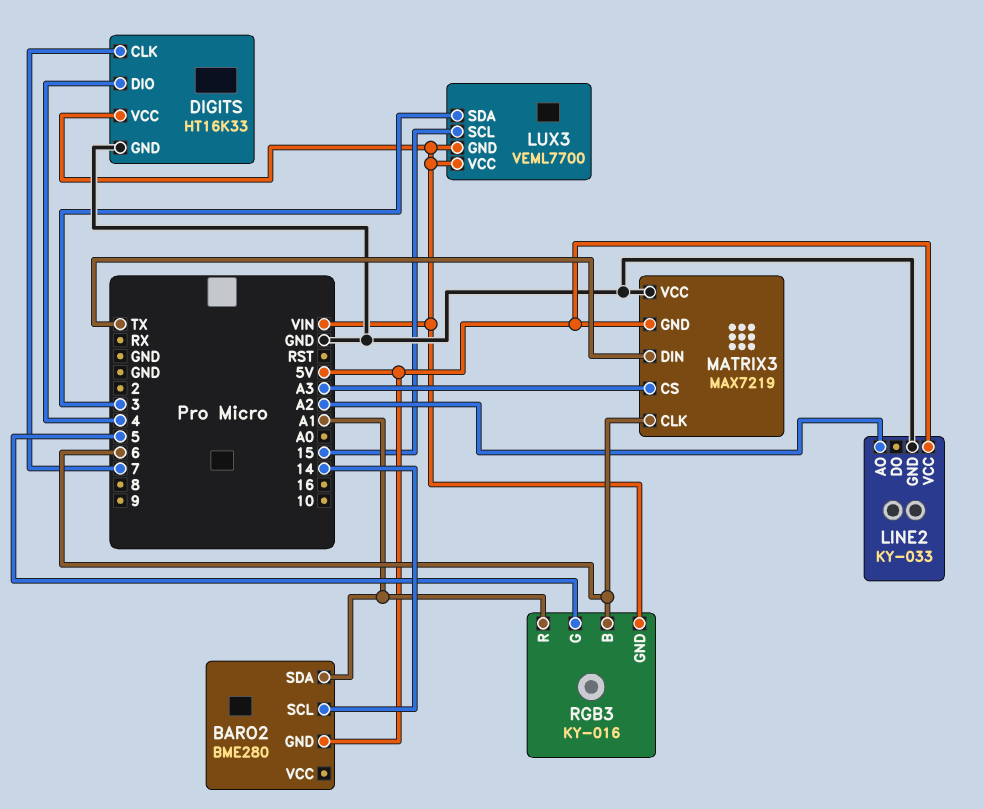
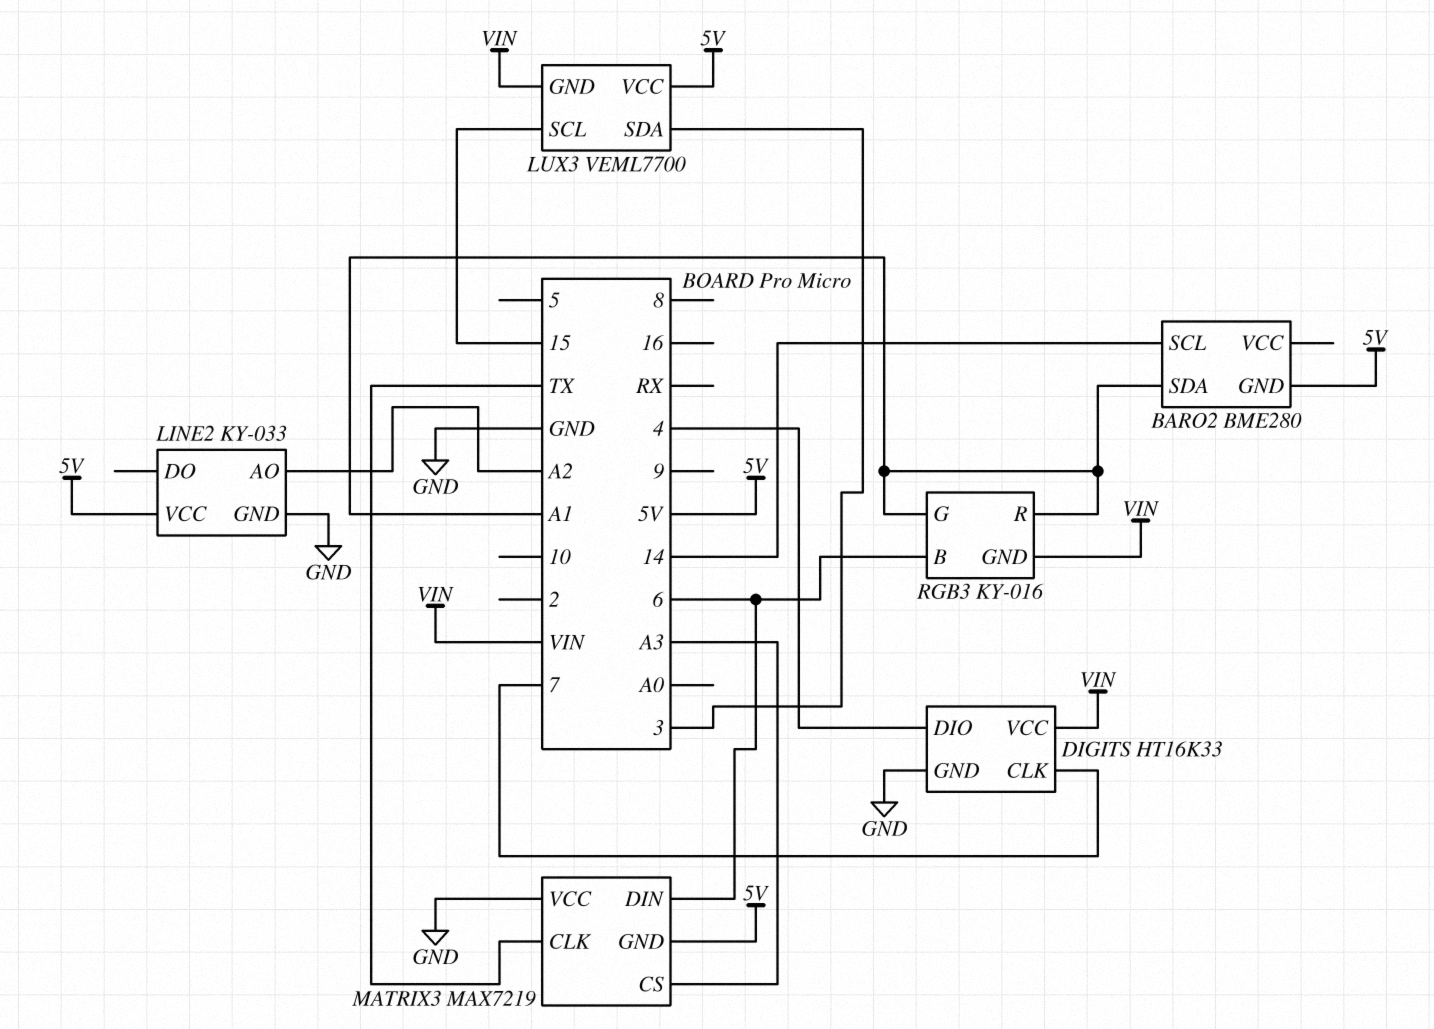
LUX3 pin VCC: VIN -> 5V
MATRIX3 pin CLK: 6 -> TX
MATRIX3 pin DIN: TX -> 6
RGB3 pin G: 5 -> A1

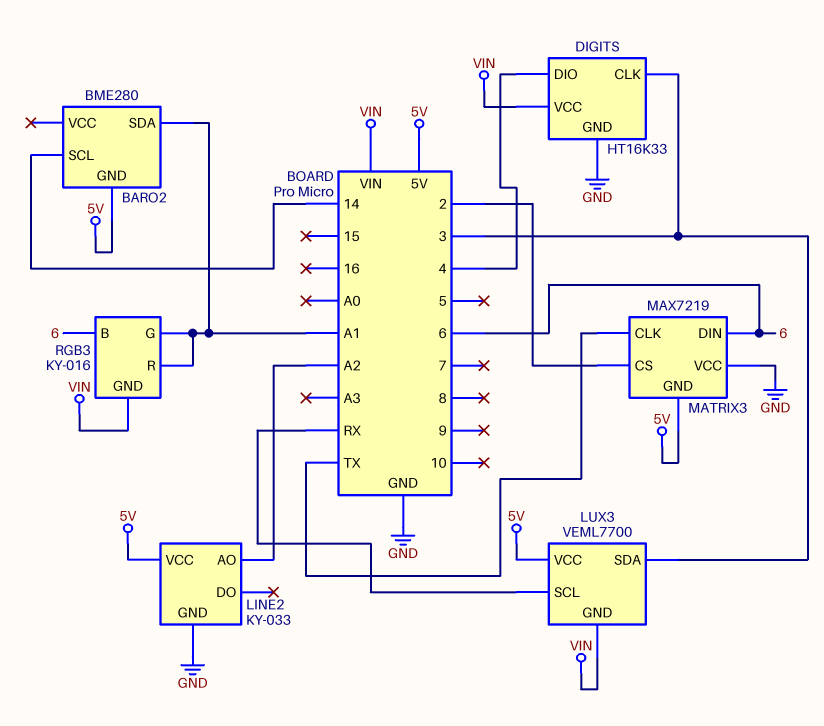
DIGITS pin CLK: 7 -> 3
LUX3 pin SCL: 15 -> RX
MATRIX3 pin CS: A3 -> 2

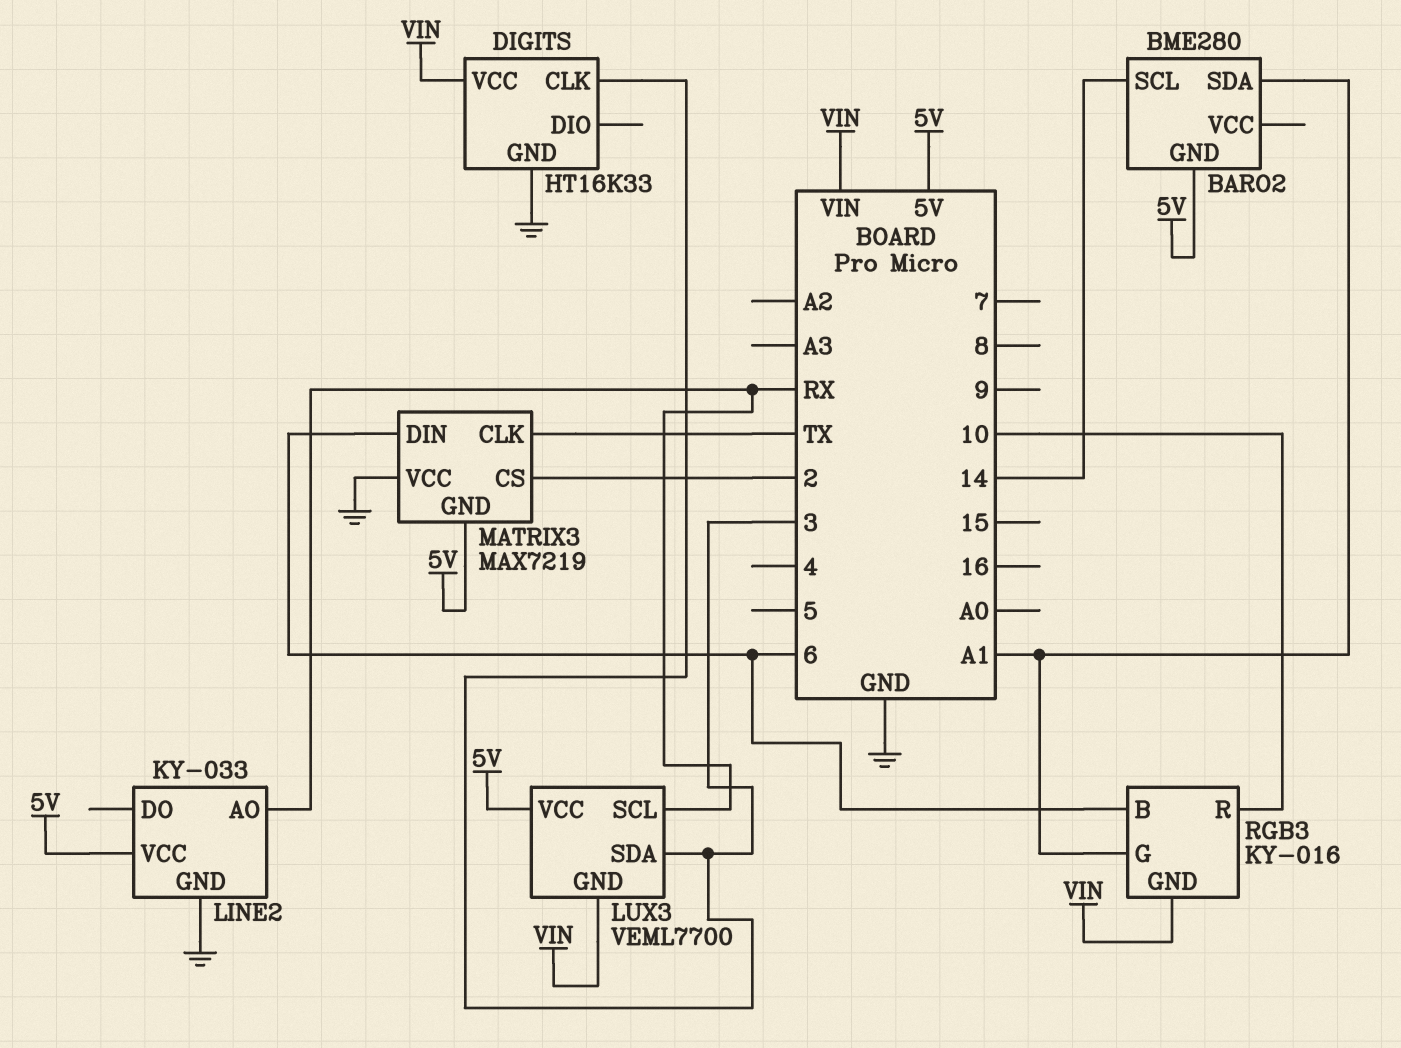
DIGITS pin DIO: 4 -> none
LINE2 pin AO: A2 -> RX
RGB3 pin R: A1 -> 10

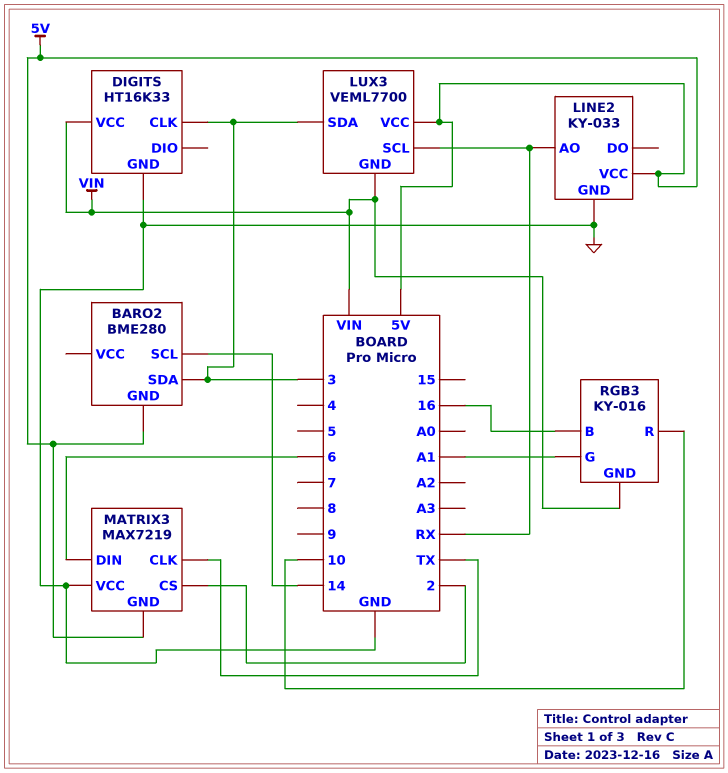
BARO2 pin SDA: A1 -> 3
RGB3 pin B: 6 -> 16

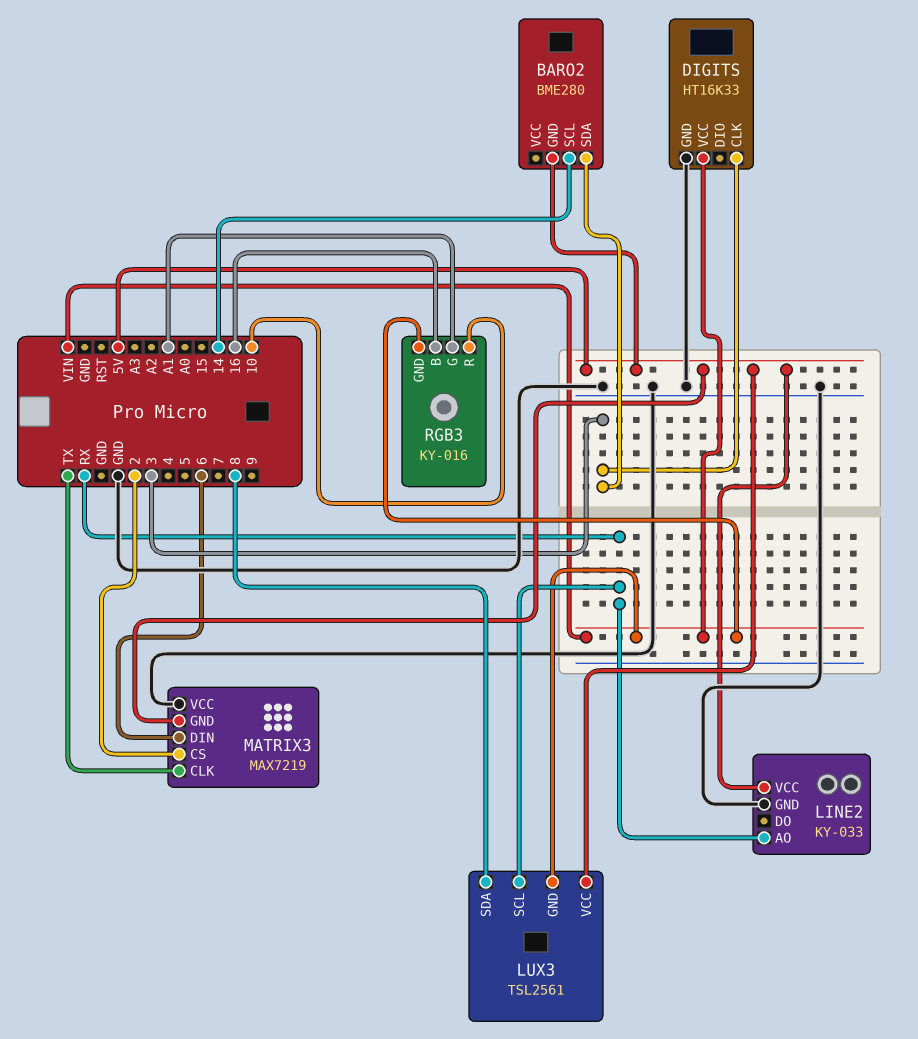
LUX3: VEML7700 -> TSL2561
LUX3 pin SDA: 3 -> 8

